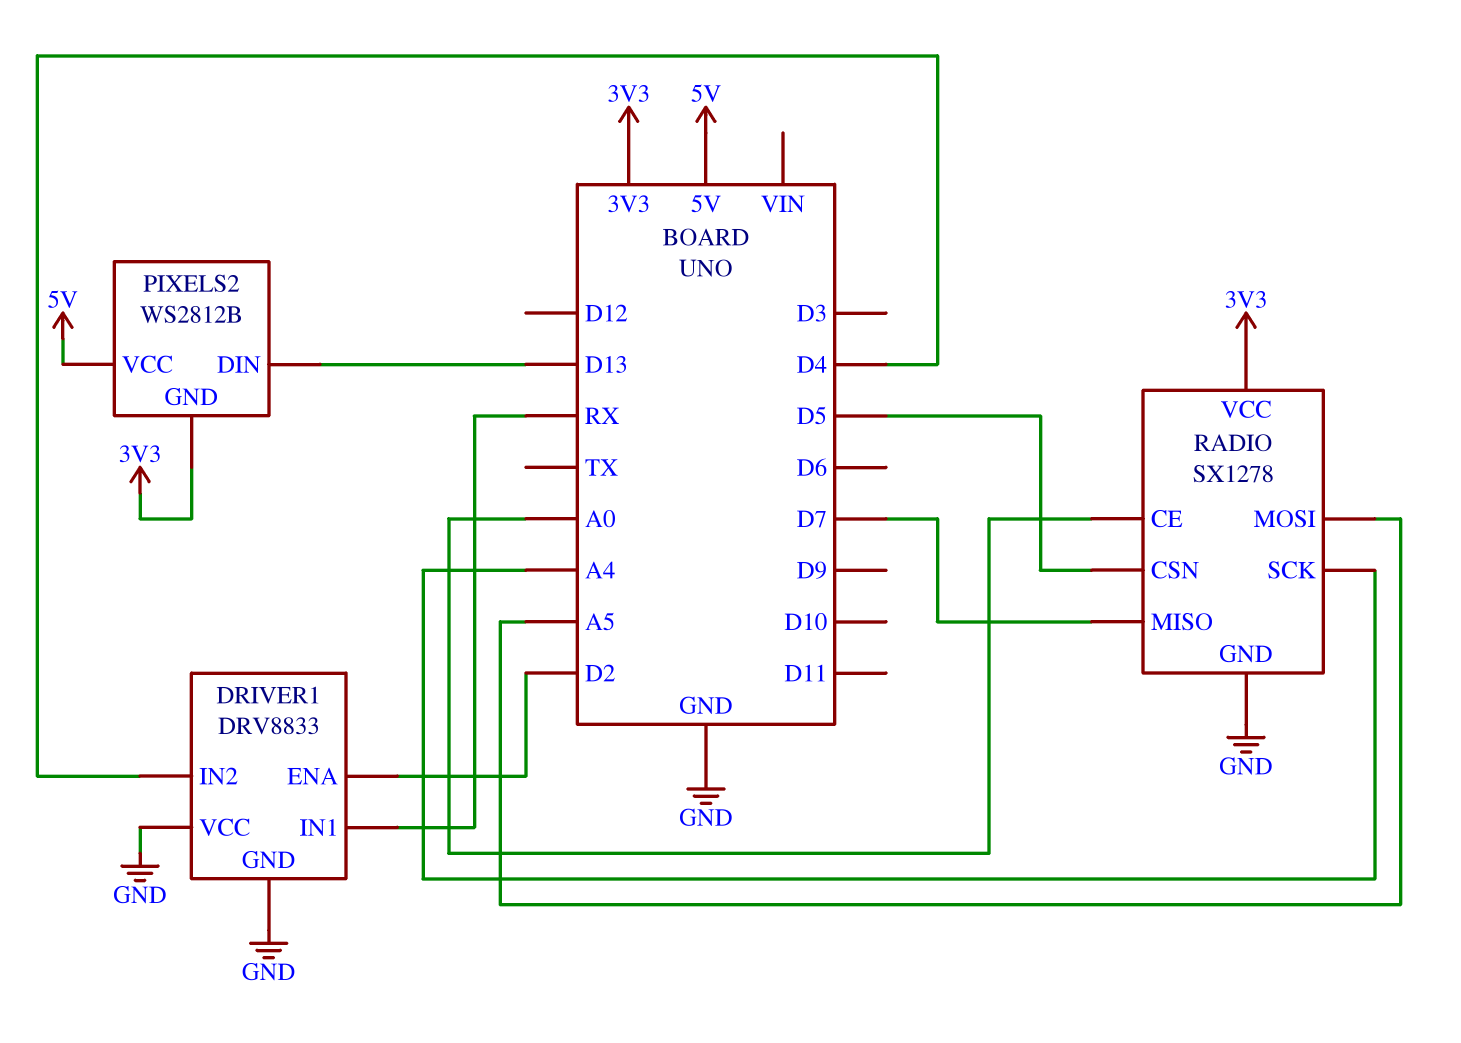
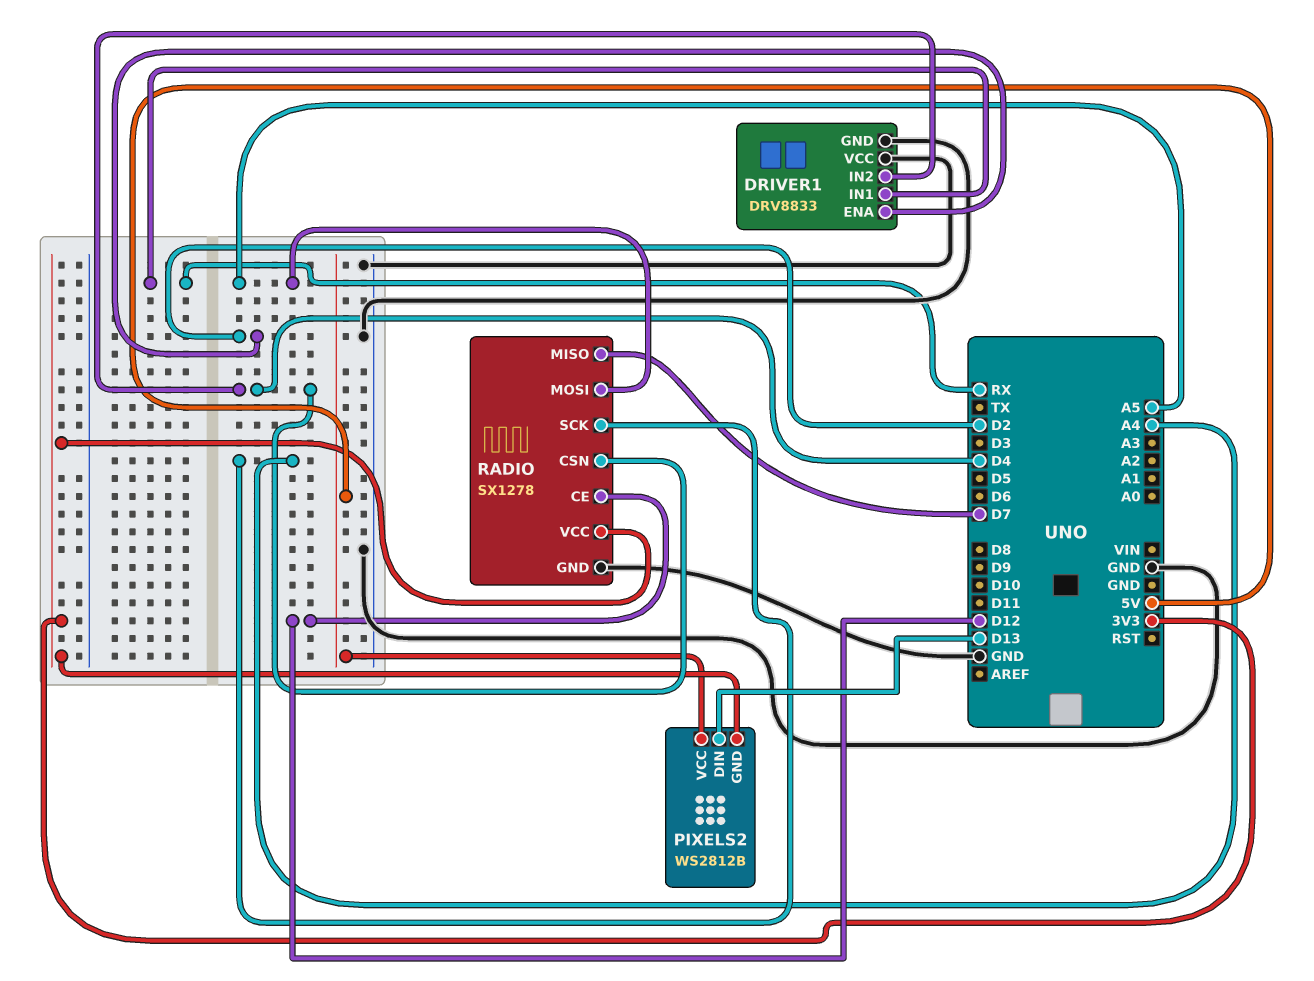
RADIO pin CE: A0 -> D12
RADIO pin CSN: D5 -> D4

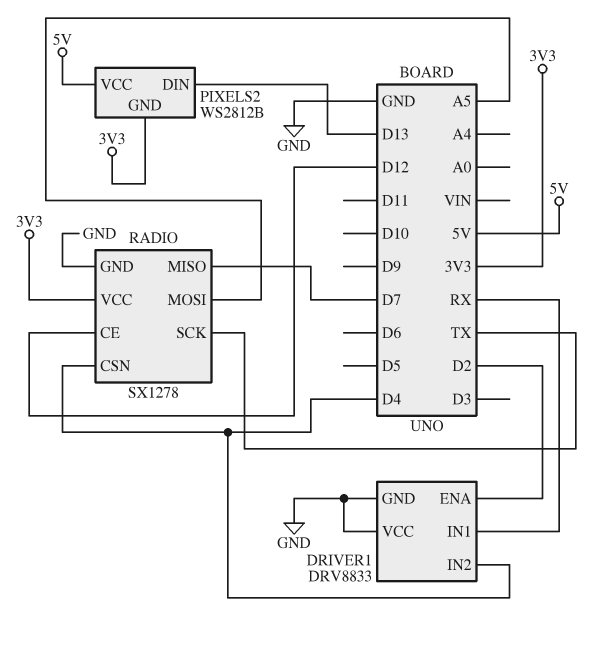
RADIO pin SCK: A4 -> TX

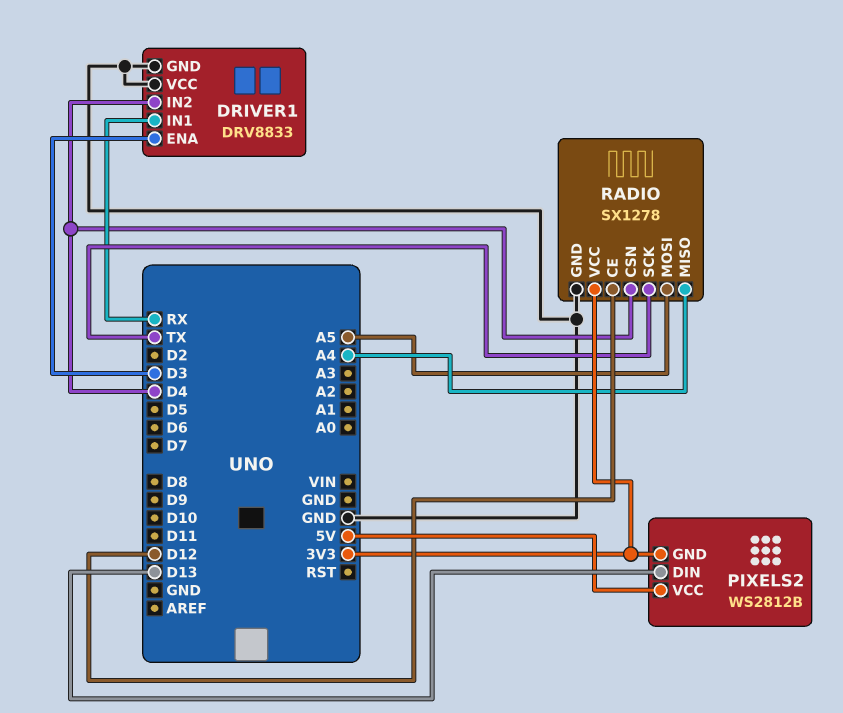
DRIVER1 pin ENA: D2 -> D3
RADIO pin MISO: D7 -> A4

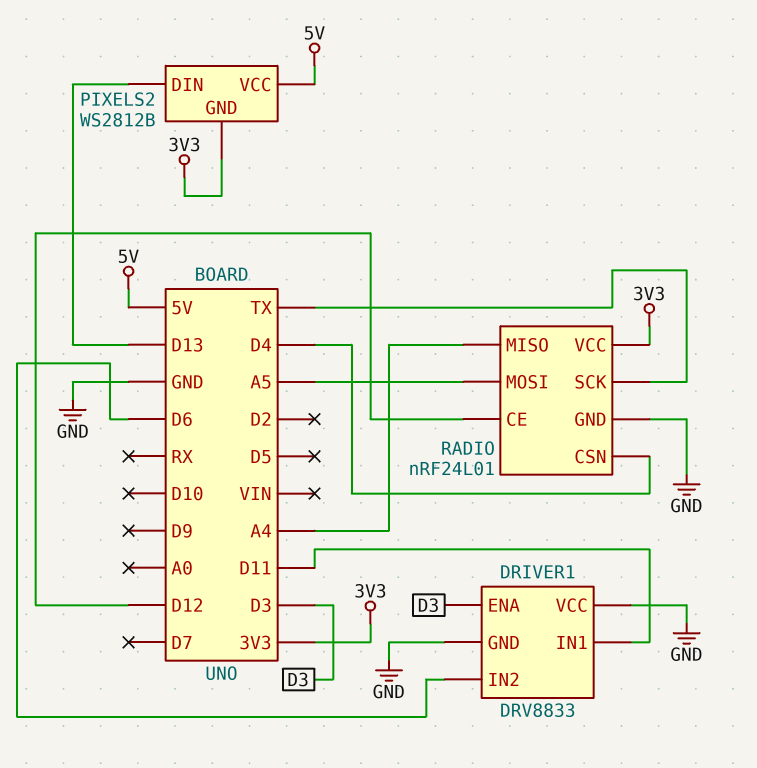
DRIVER1 pin IN1: RX -> D11
DRIVER1 pin IN2: D4 -> D6
RADIO: SX1278 -> nRF24L01

